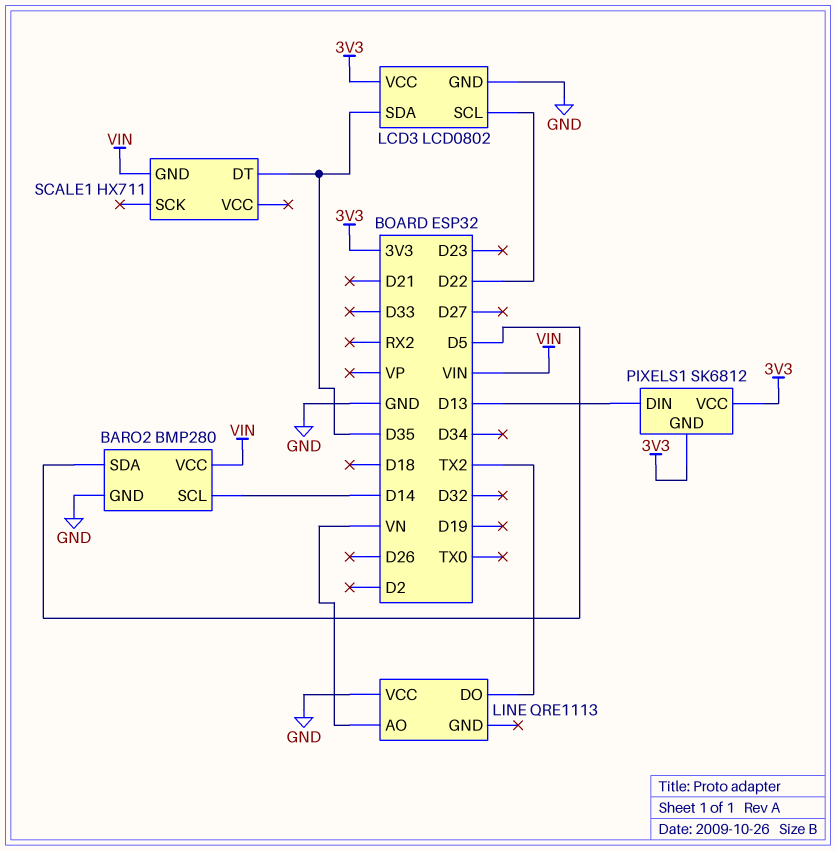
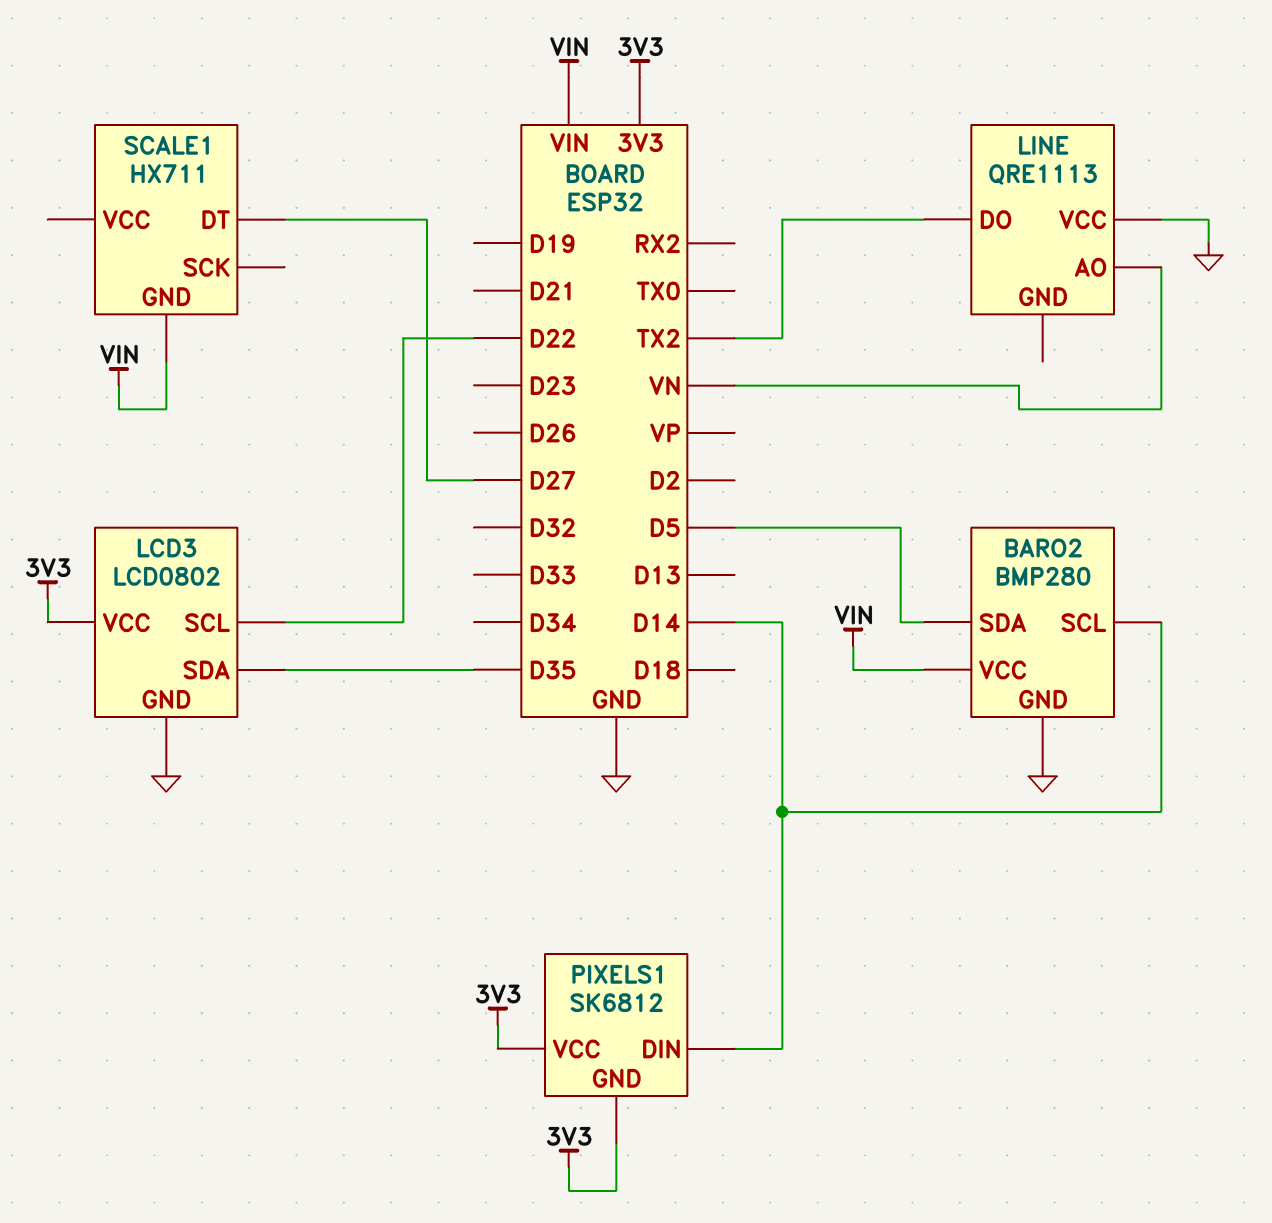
PIXELS1 pin DIN: D13 -> D14
SCALE1 pin DT: D35 -> D27

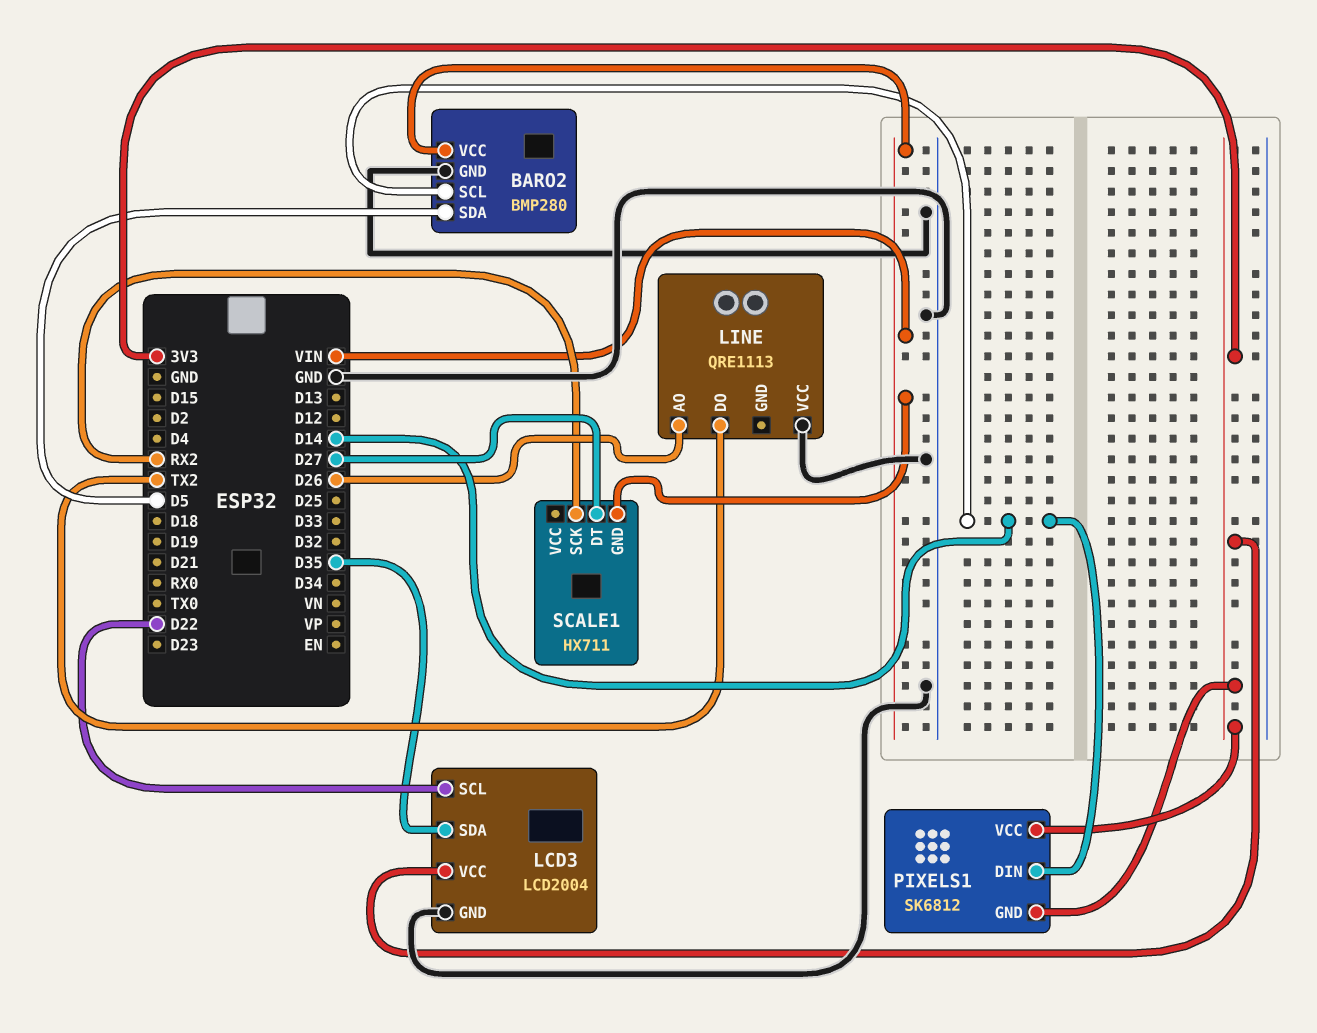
LCD3: LCD0802 -> LCD2004
LINE pin AO: VN -> D26
SCALE1 pin SCK: none -> RX2

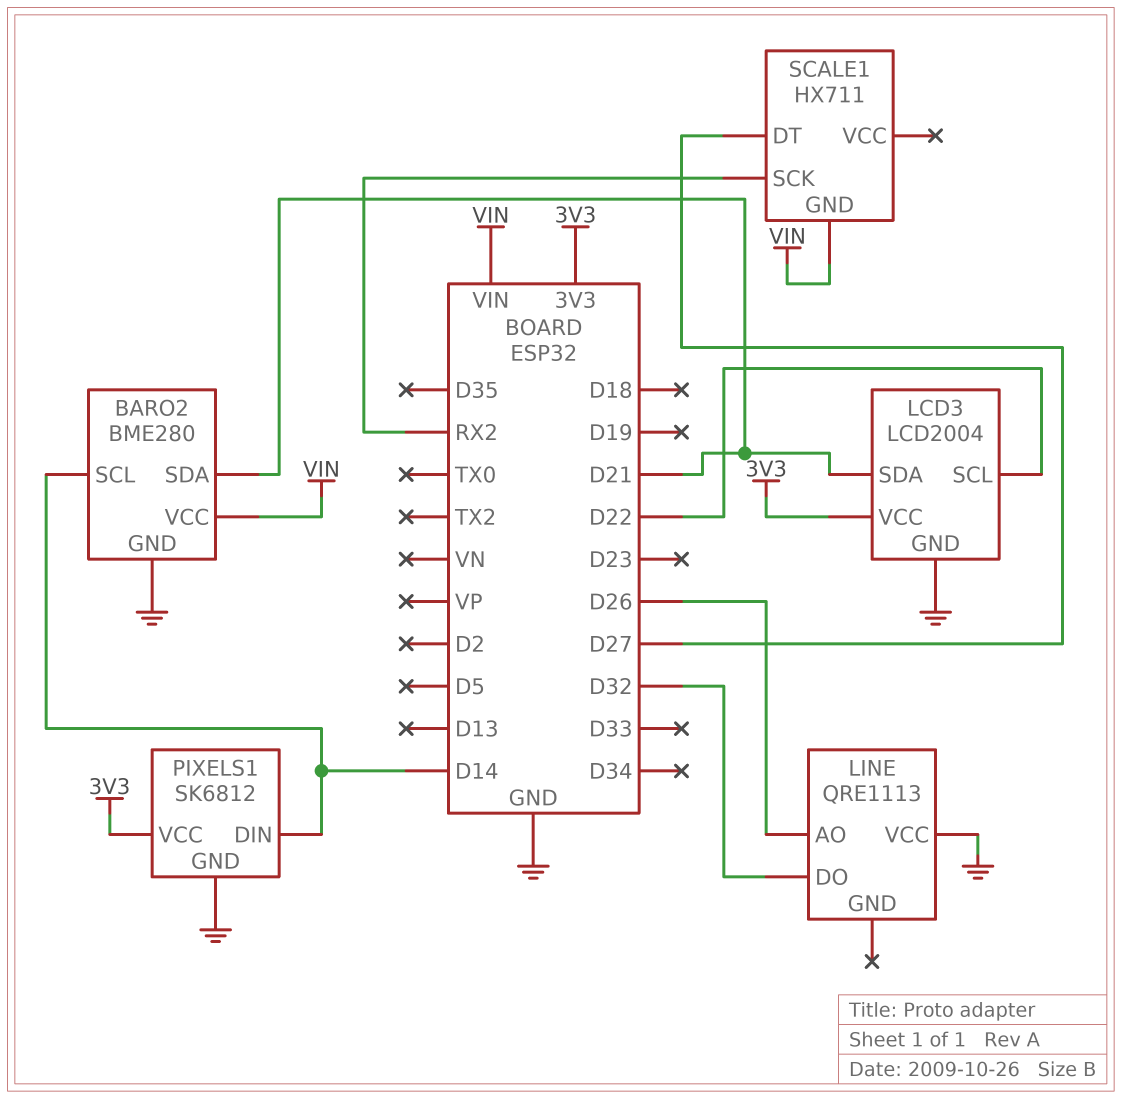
BARO2: BMP280 -> BME280
BARO2 pin SDA: D5 -> D21
LCD3 pin SDA: D35 -> D21
LINE pin DO: TX2 -> D32
PIXELS1 pin GND: 3V3 -> GND

